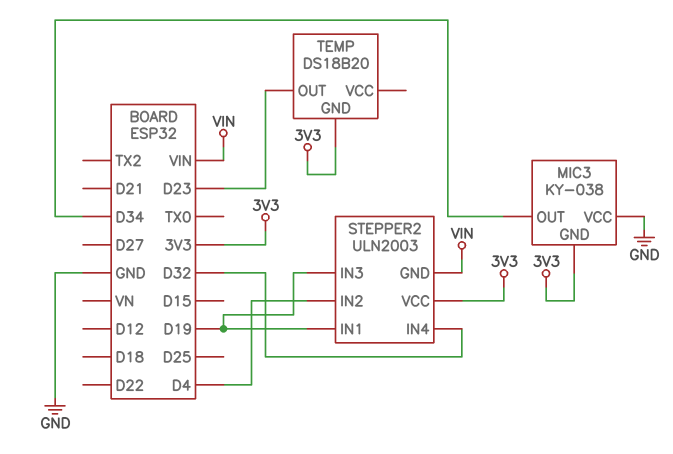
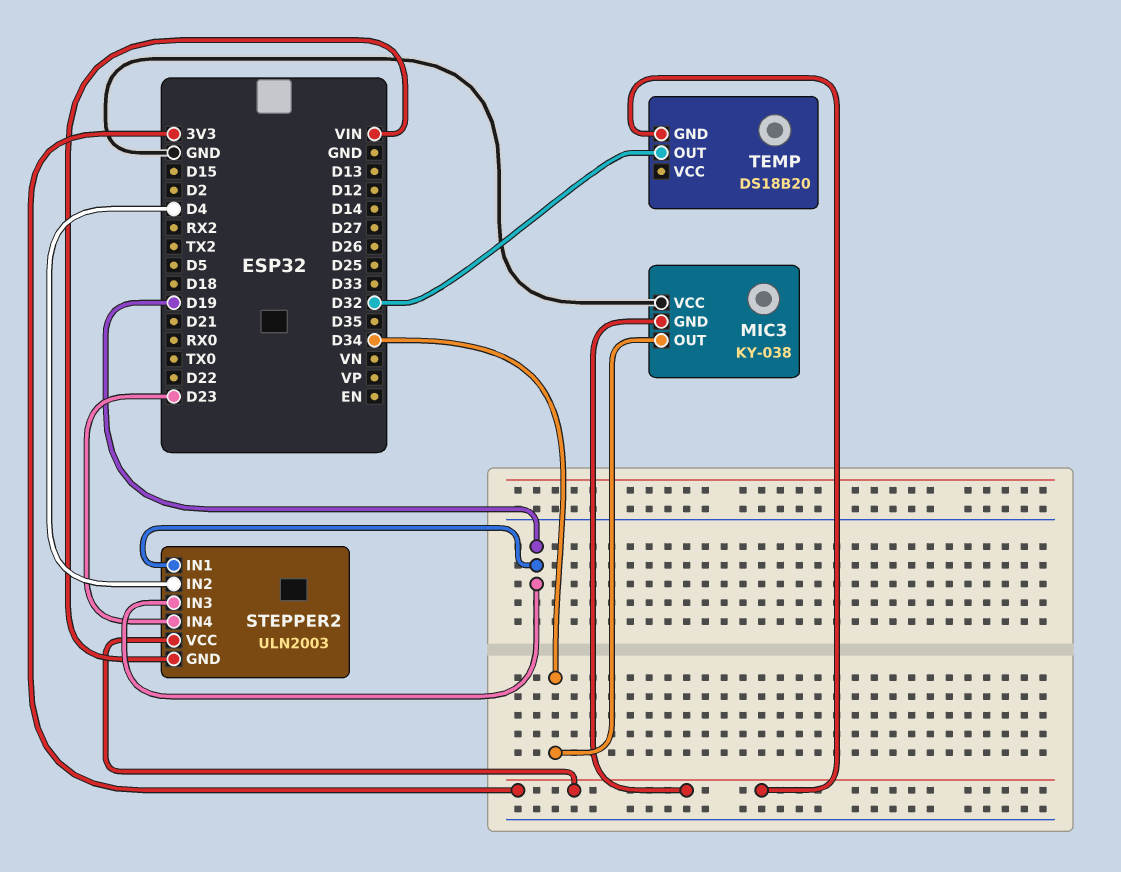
STEPPER2 pin IN4: D32 -> D23
TEMP pin OUT: D23 -> D32

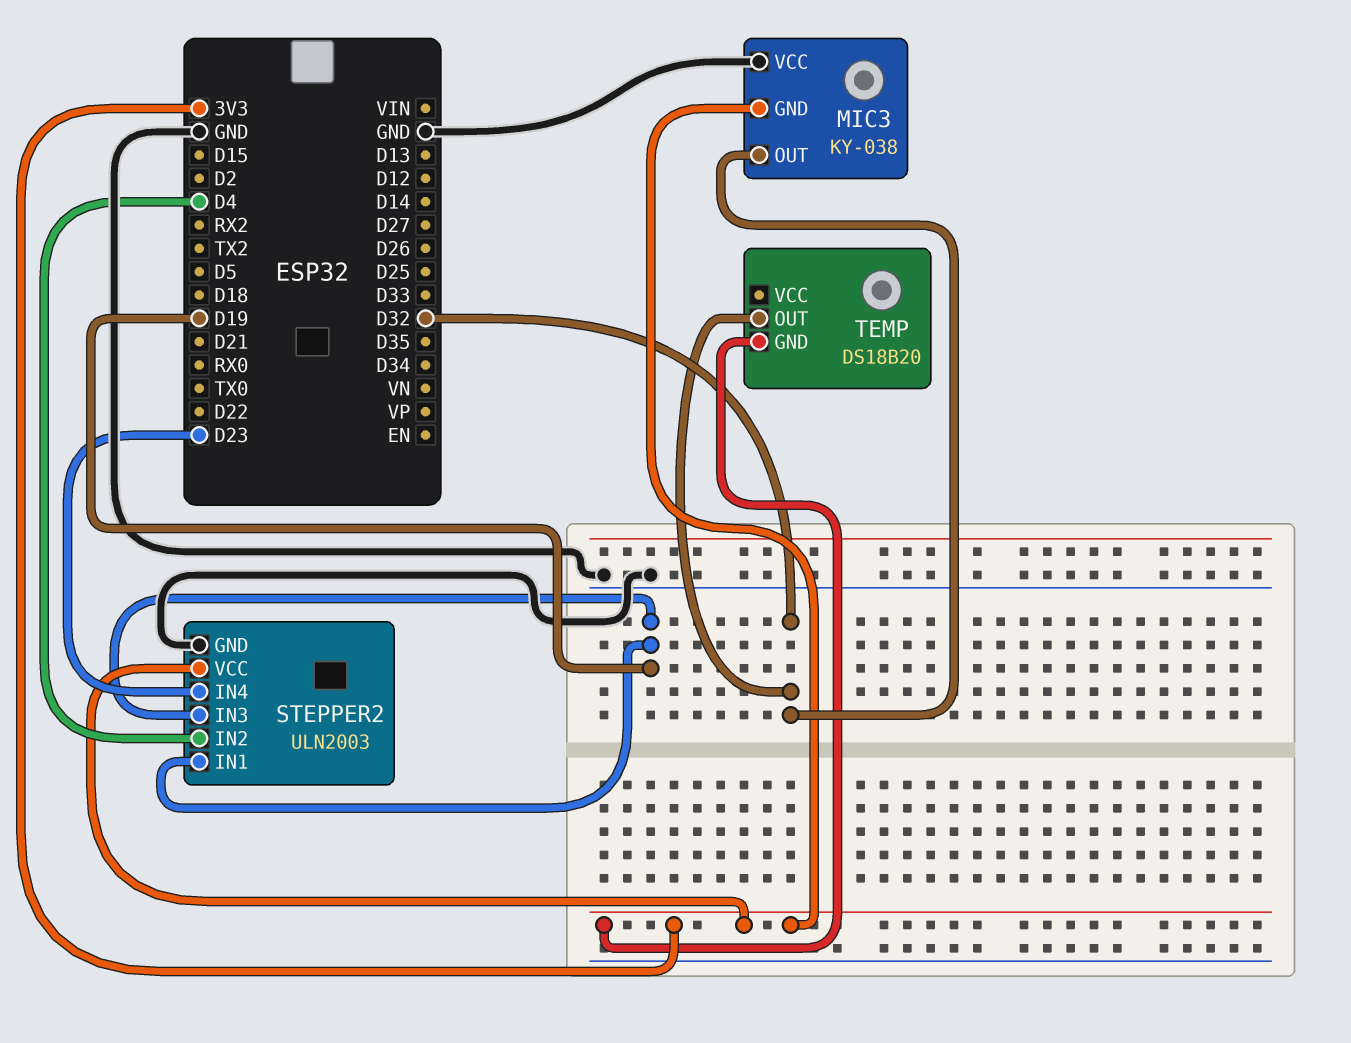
MIC3 pin OUT: D34 -> D32
STEPPER2 pin GND: VIN -> GND

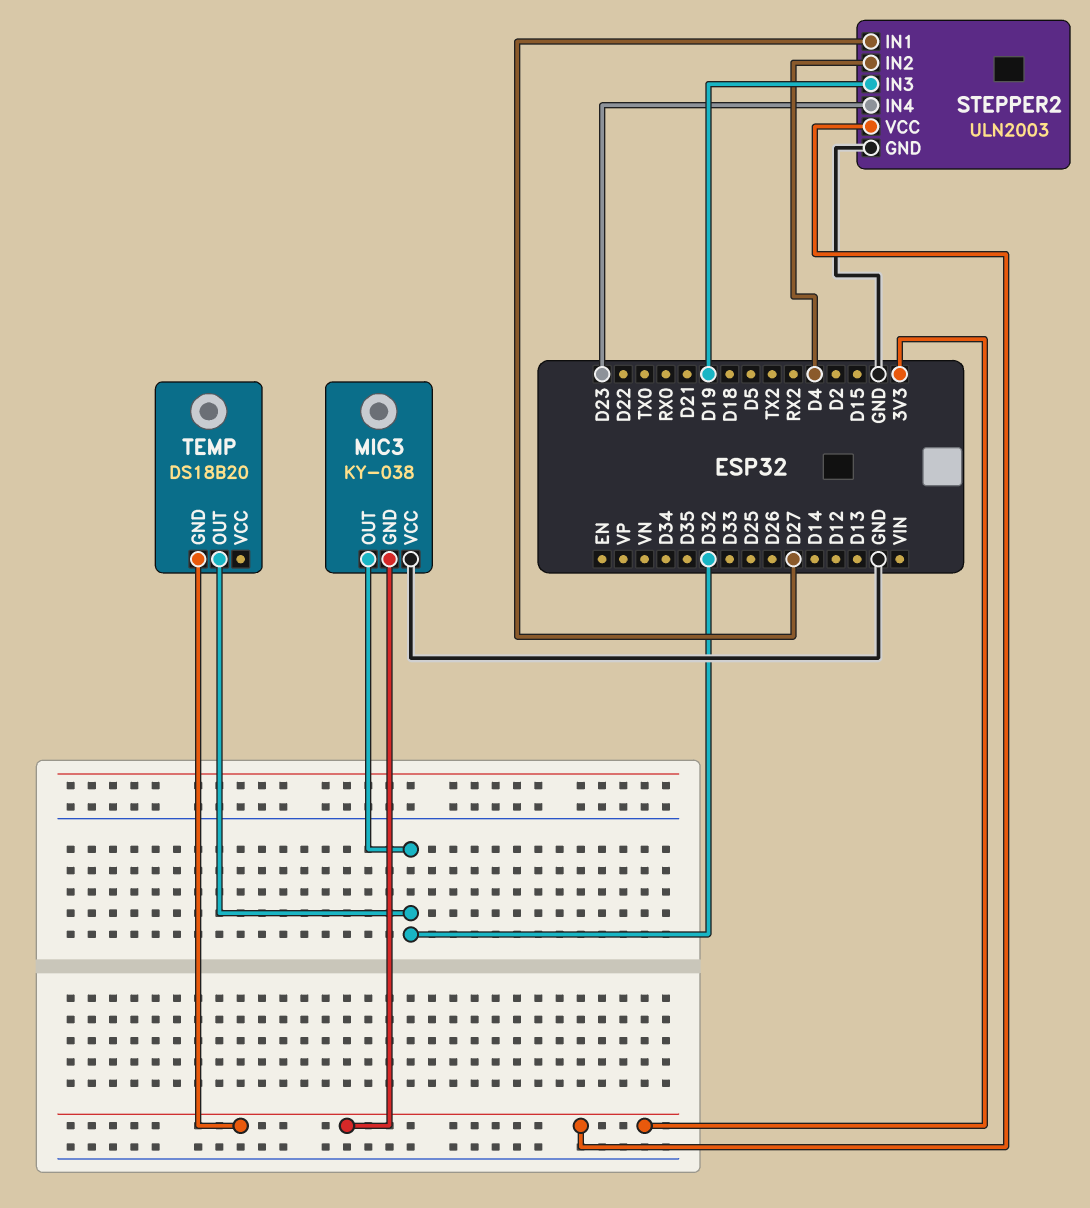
STEPPER2 pin IN1: D19 -> D27

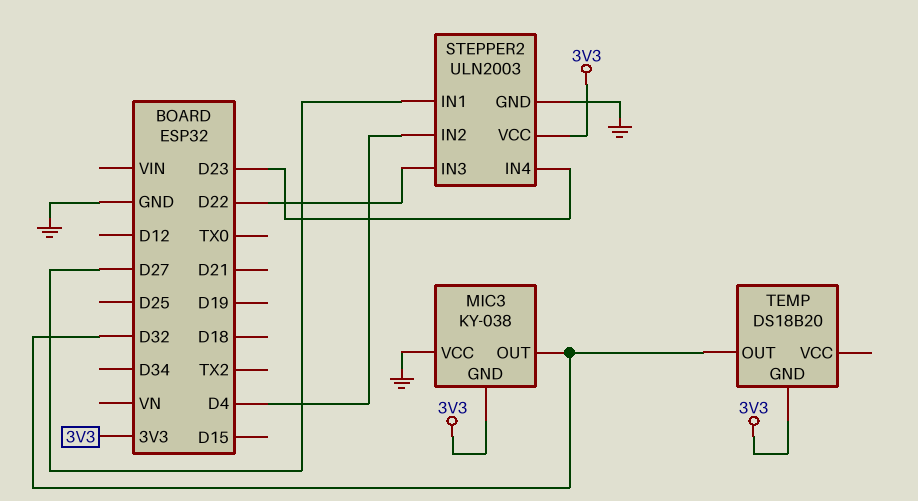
STEPPER2 pin IN3: D19 -> D22

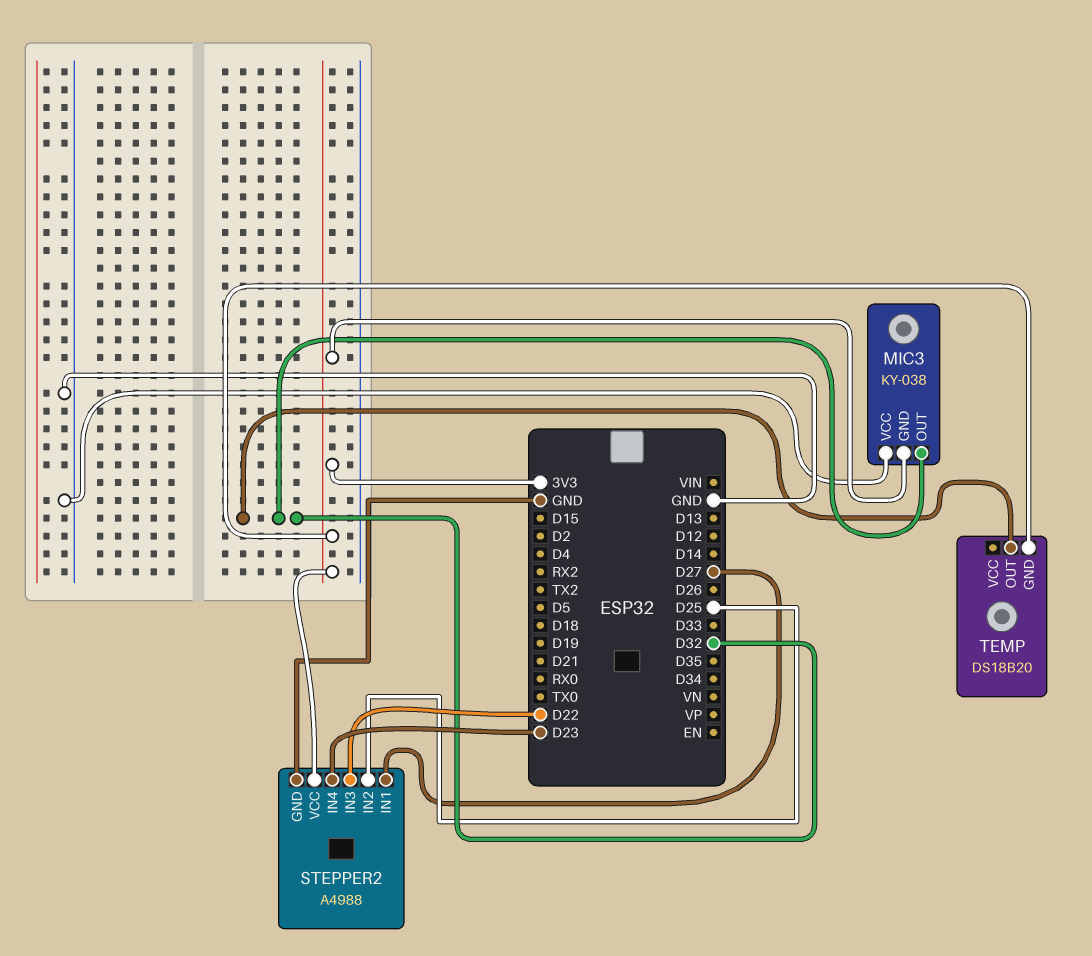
STEPPER2: ULN2003 -> A4988
STEPPER2 pin IN2: D4 -> D25

